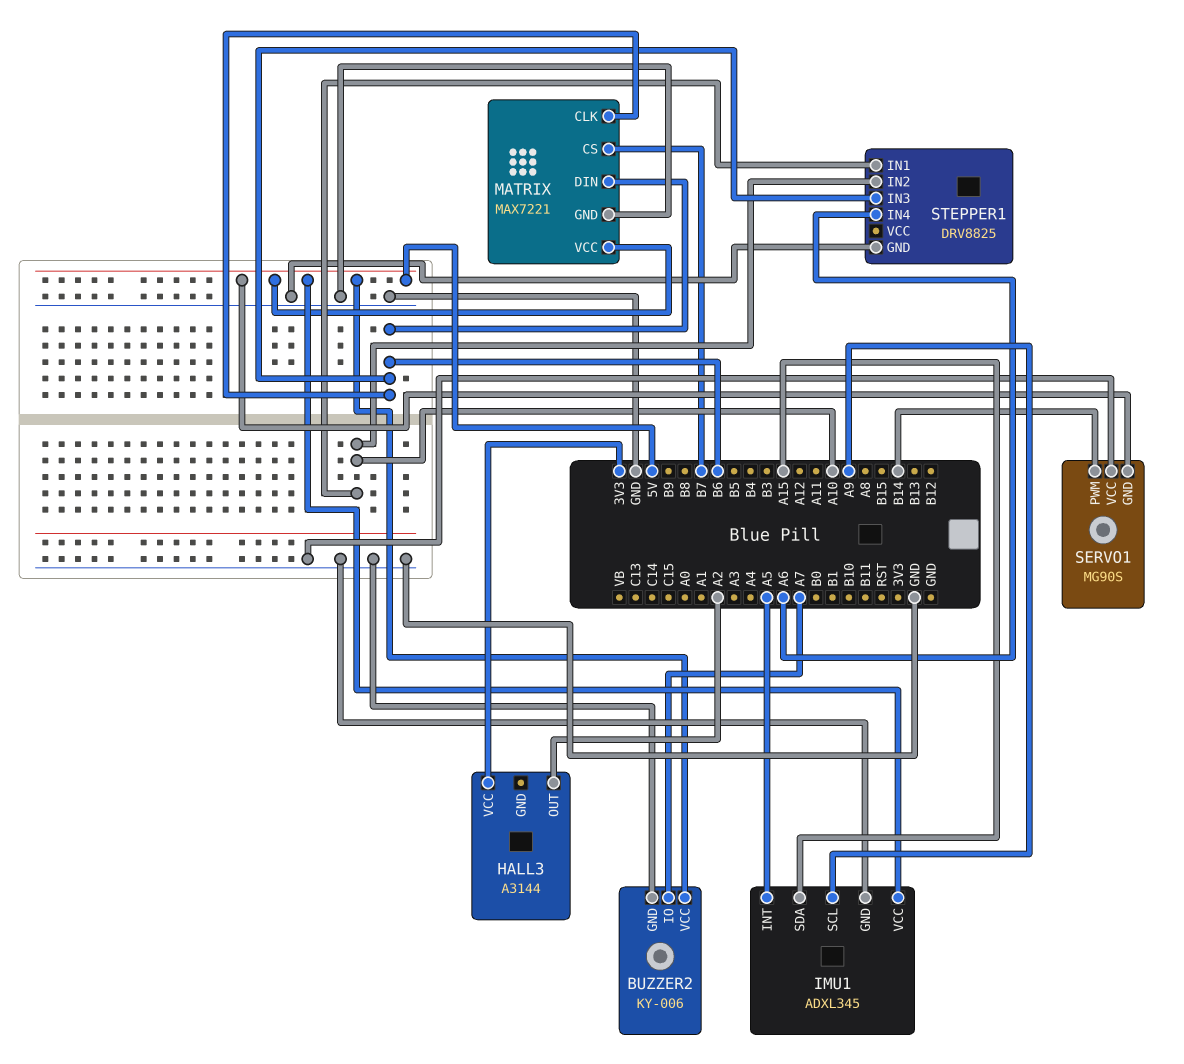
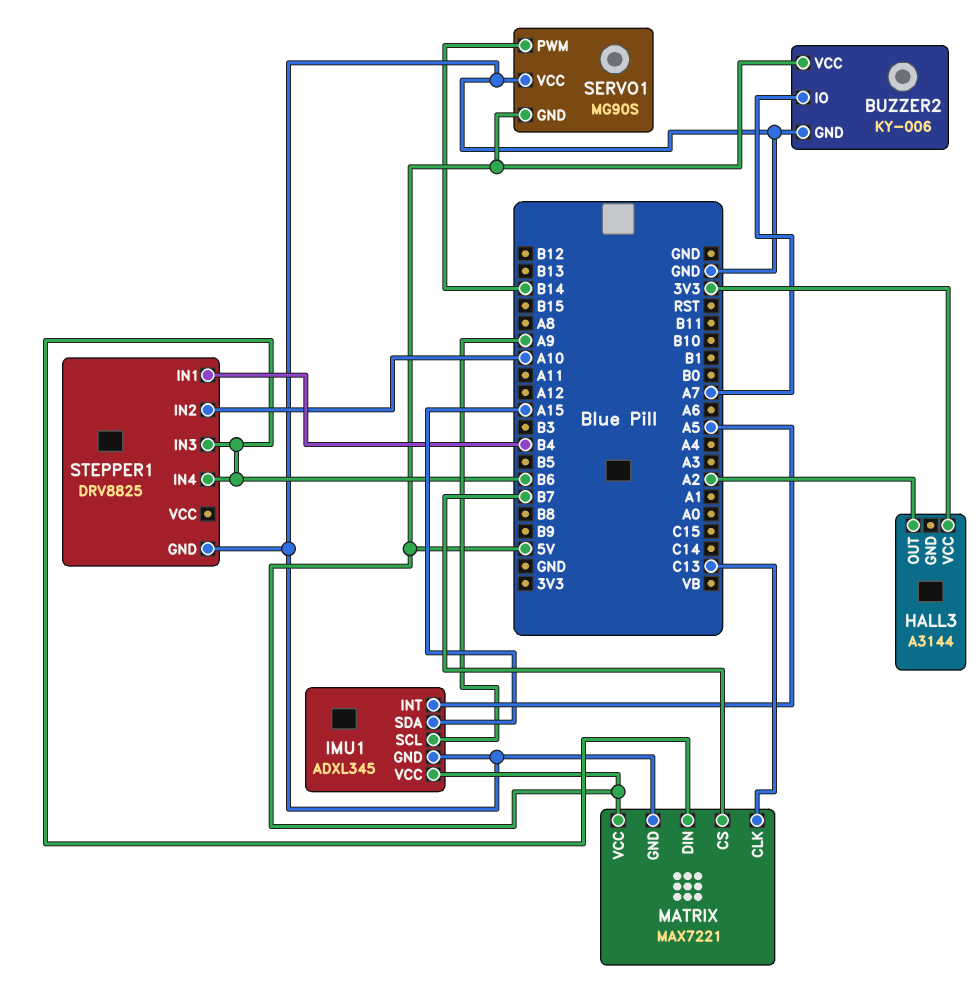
MATRIX pin CLK: B6 -> C13
STEPPER1 pin IN1: A10 -> B4
STEPPER1 pin IN4: A6 -> B6

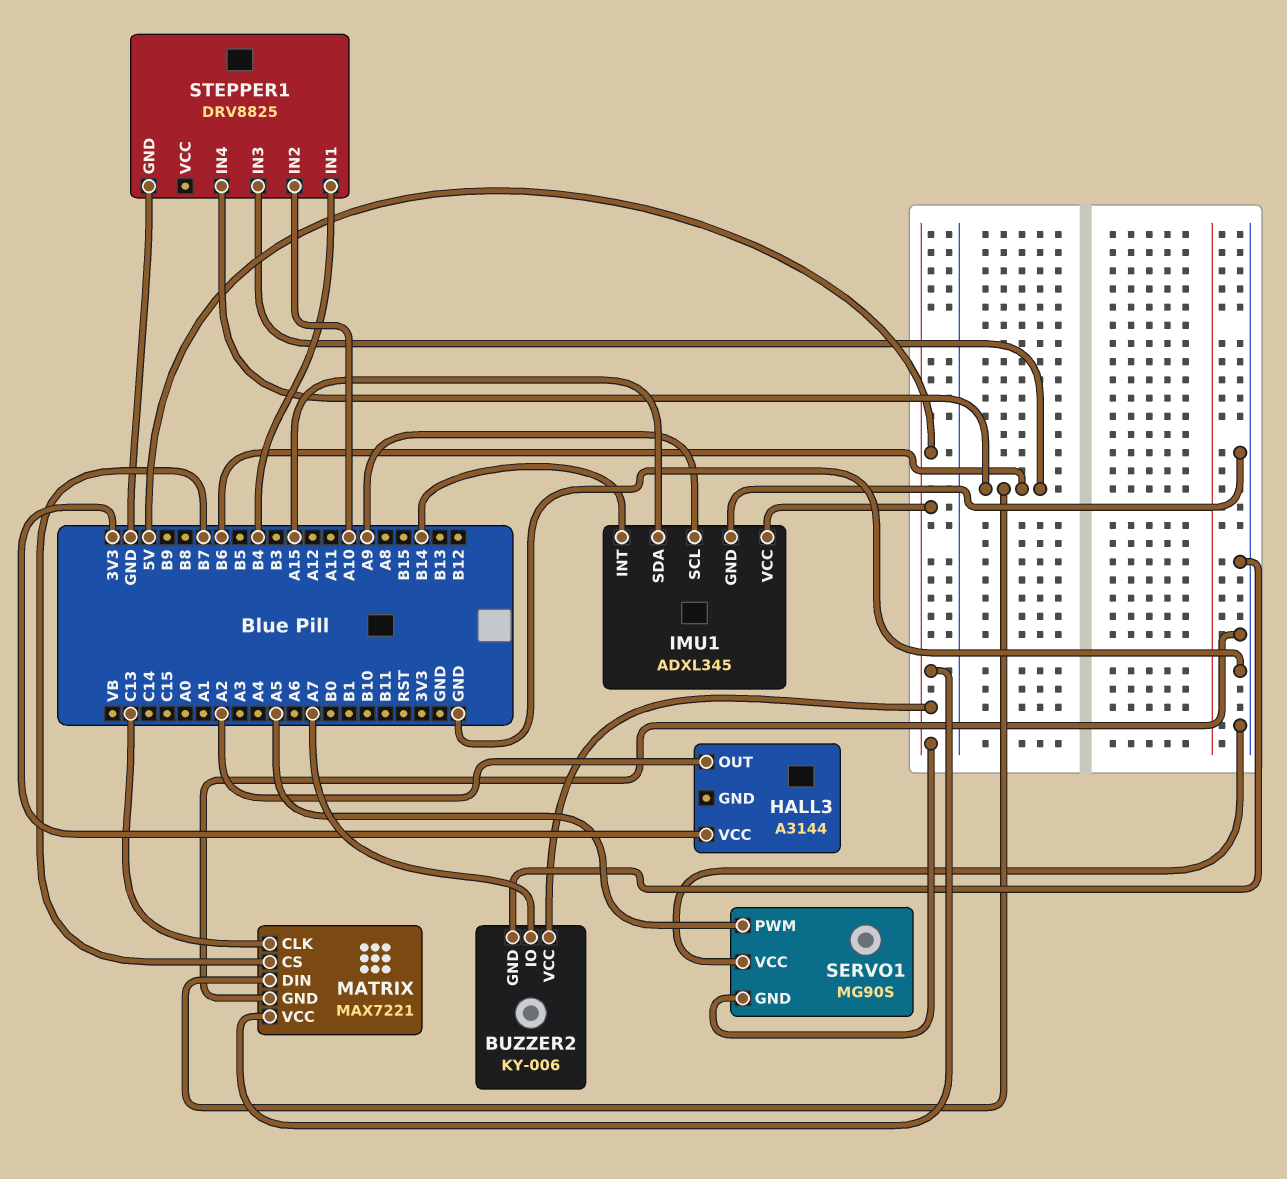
IMU1 pin INT: A5 -> B14
SERVO1 pin PWM: B14 -> A5

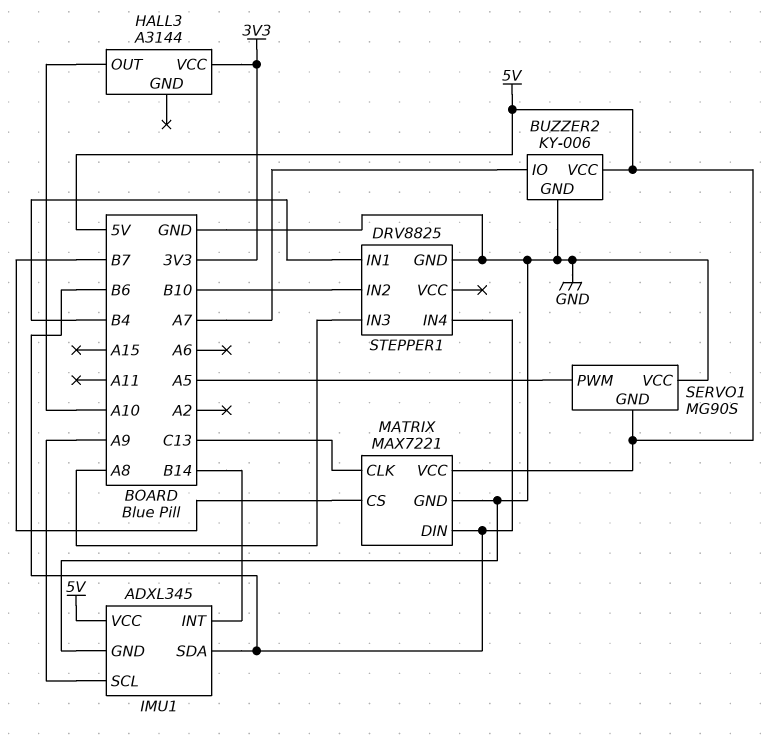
HALL3 pin OUT: A2 -> A10
IMU1 pin SDA: A15 -> B6
STEPPER1 pin IN2: A10 -> B10
STEPPER1 pin IN3: B6 -> A8

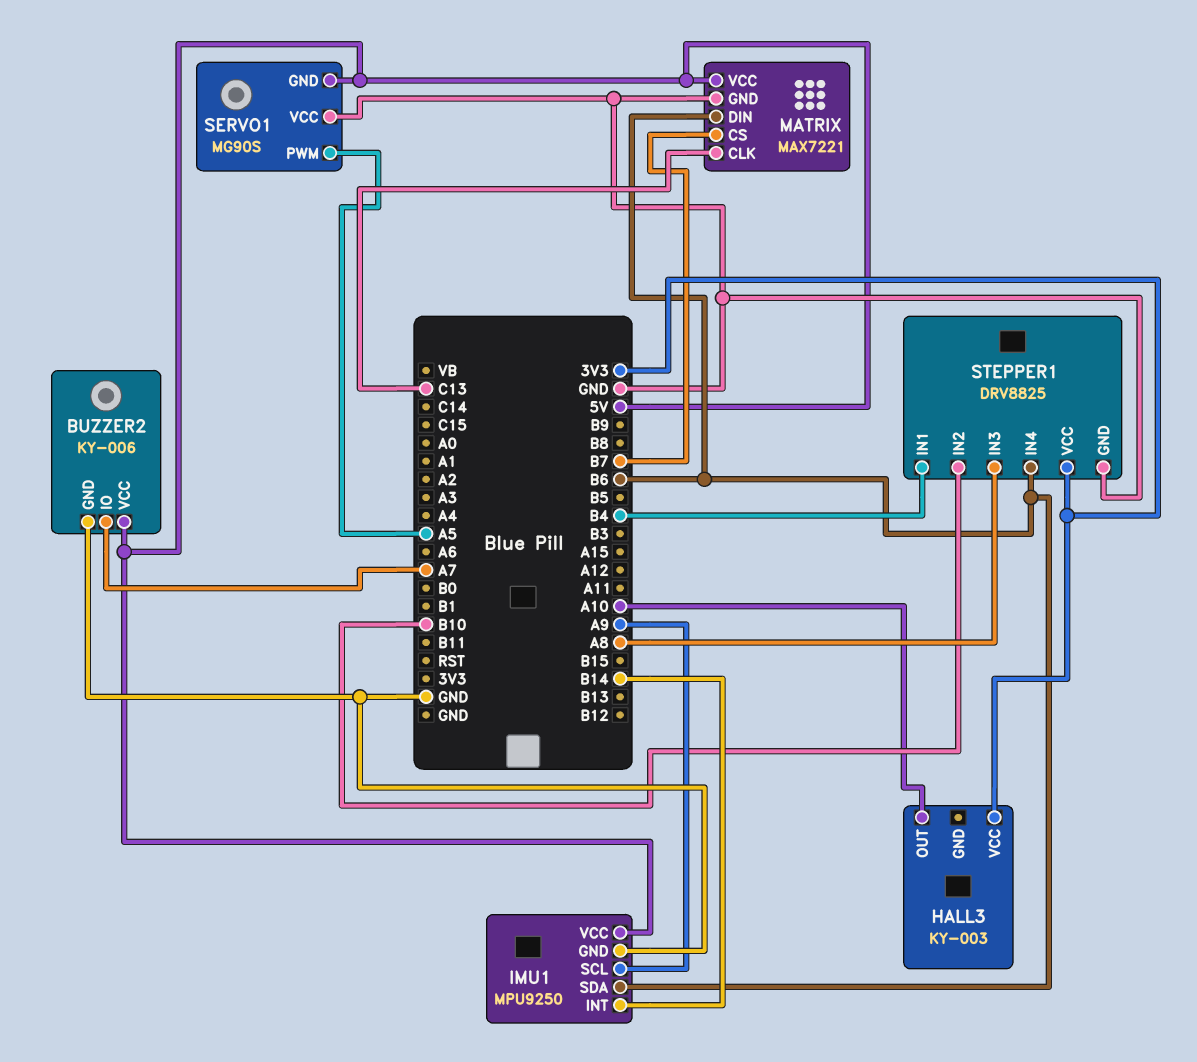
HALL3: A3144 -> KY-003
IMU1: ADXL345 -> MPU9250
STEPPER1 pin VCC: none -> 3V3

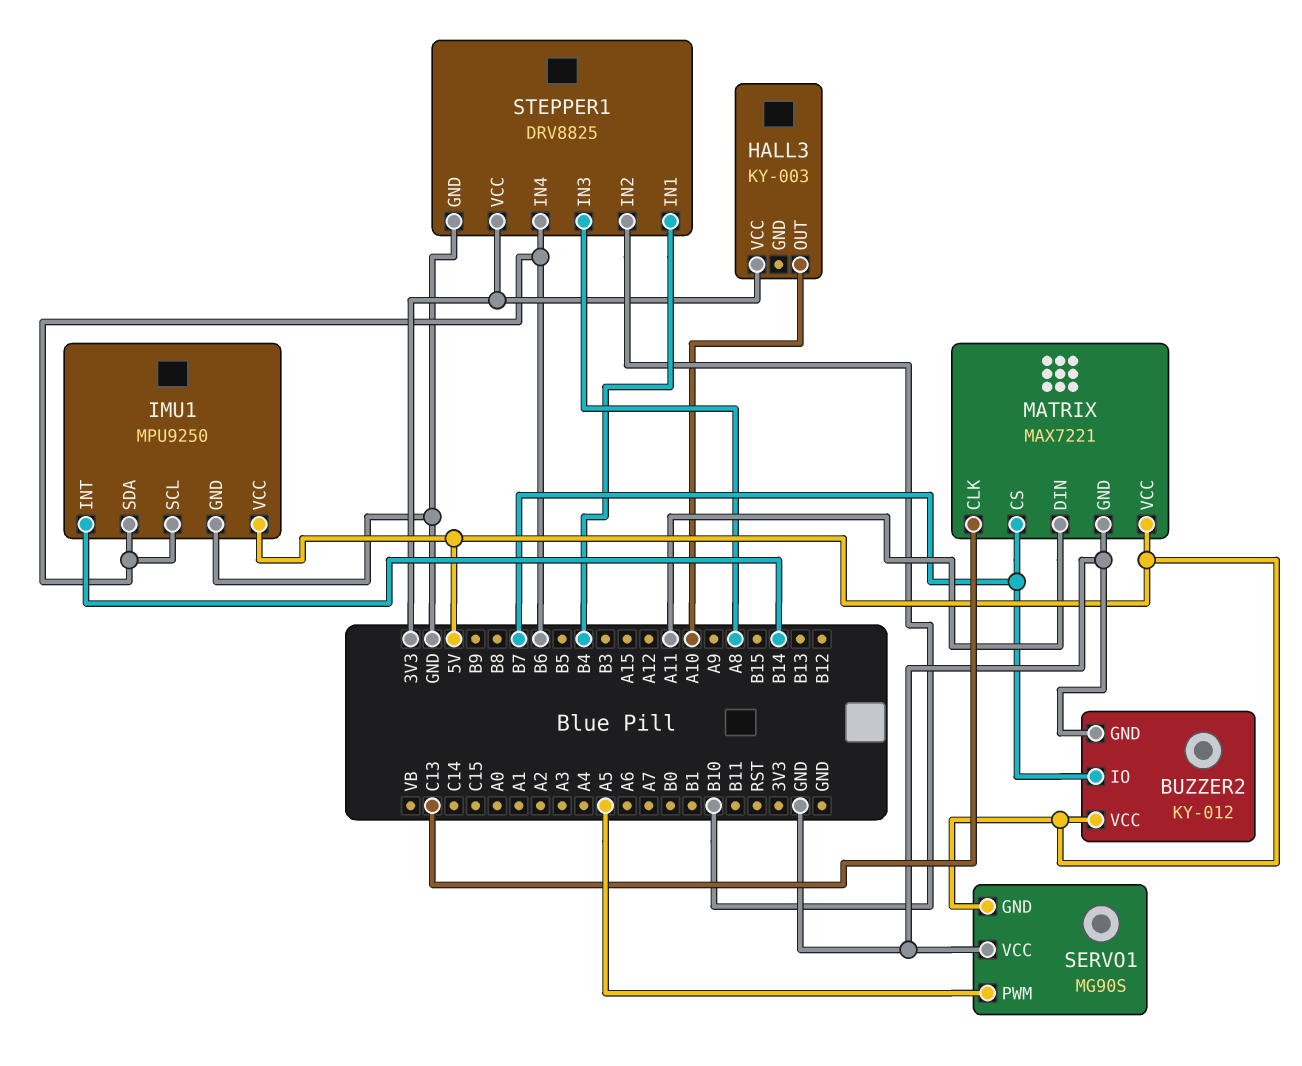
BUZZER2: KY-006 -> KY-012
BUZZER2 pin IO: A7 -> B7
IMU1 pin SCL: A9 -> B6
MATRIX pin DIN: B6 -> A11

